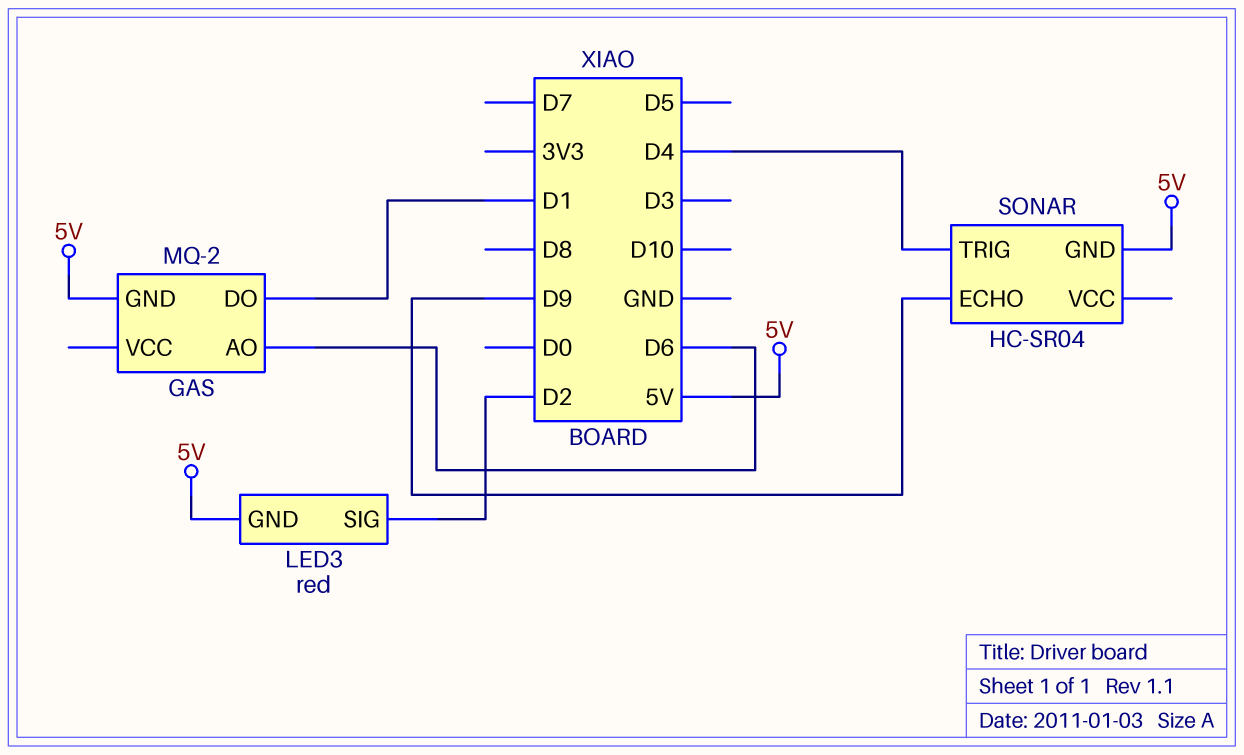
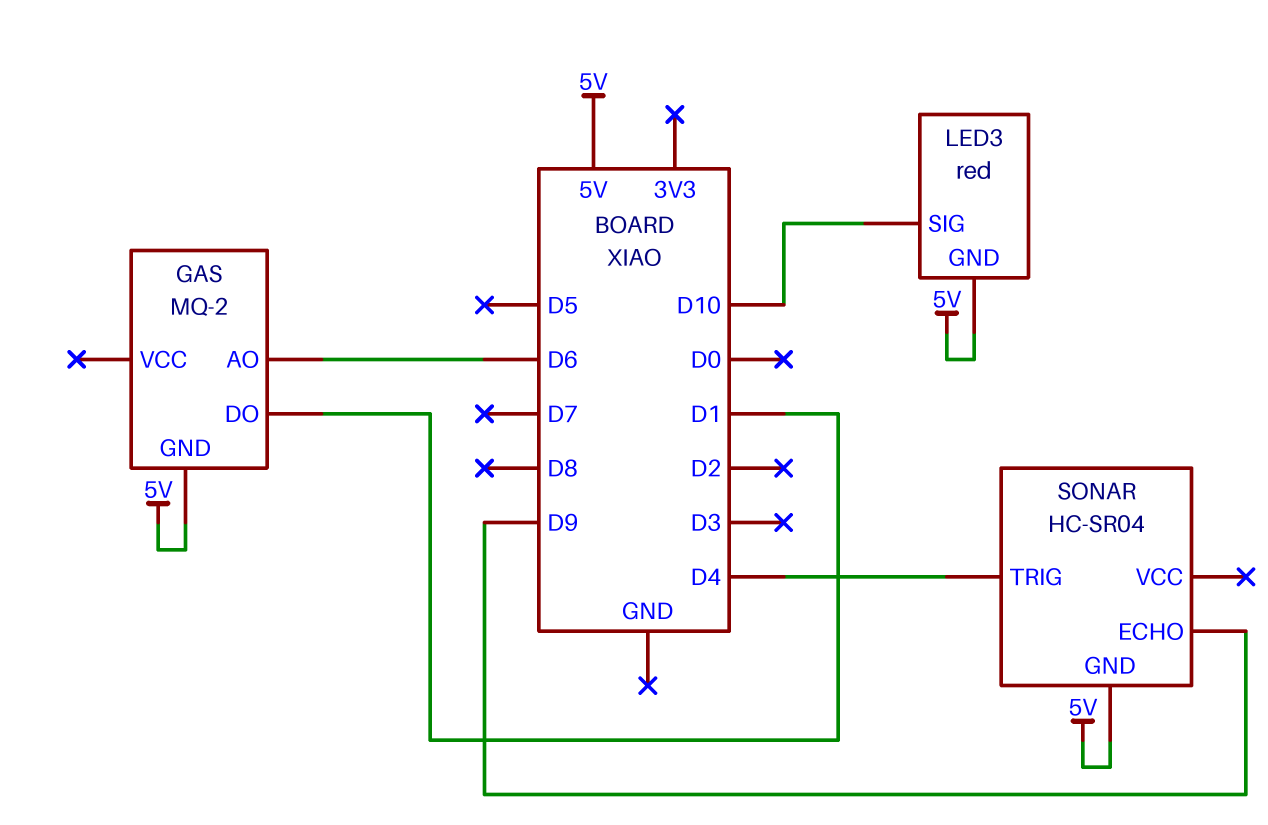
LED3 pin SIG: D2 -> D10

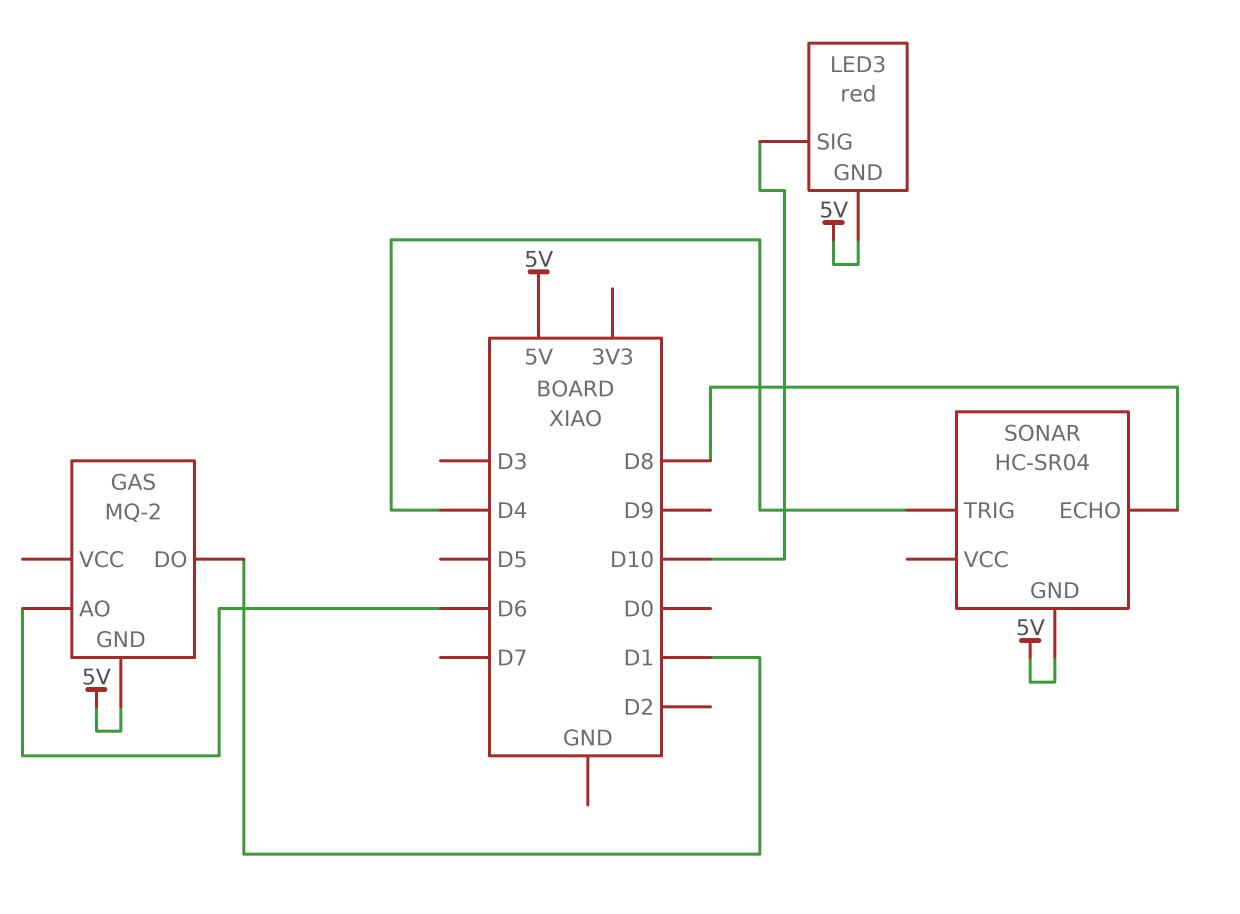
SONAR pin ECHO: D9 -> D8

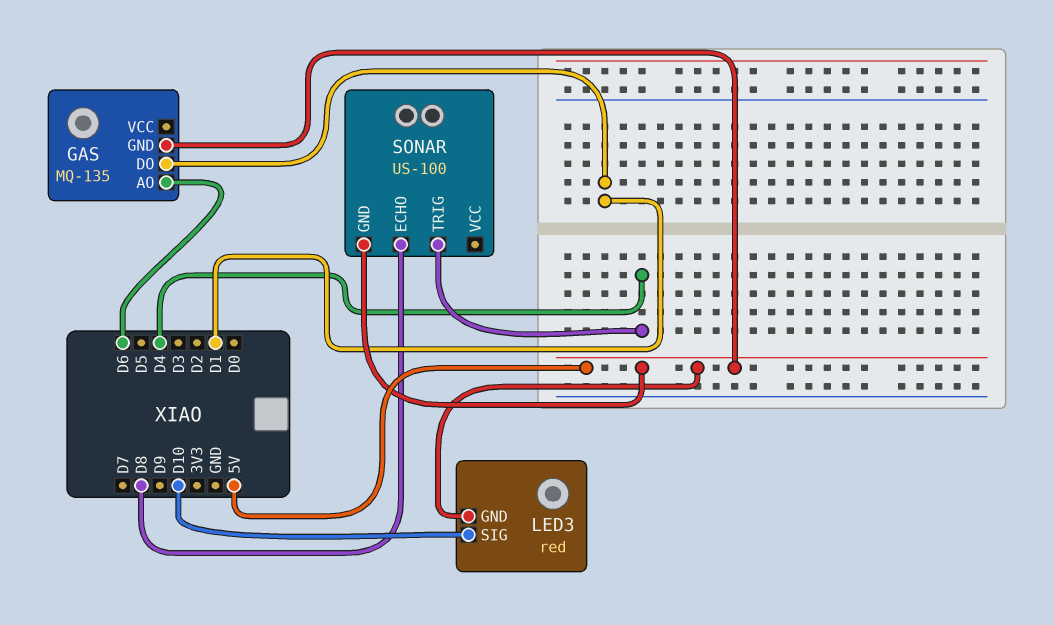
GAS: MQ-2 -> MQ-135
SONAR: HC-SR04 -> US-100

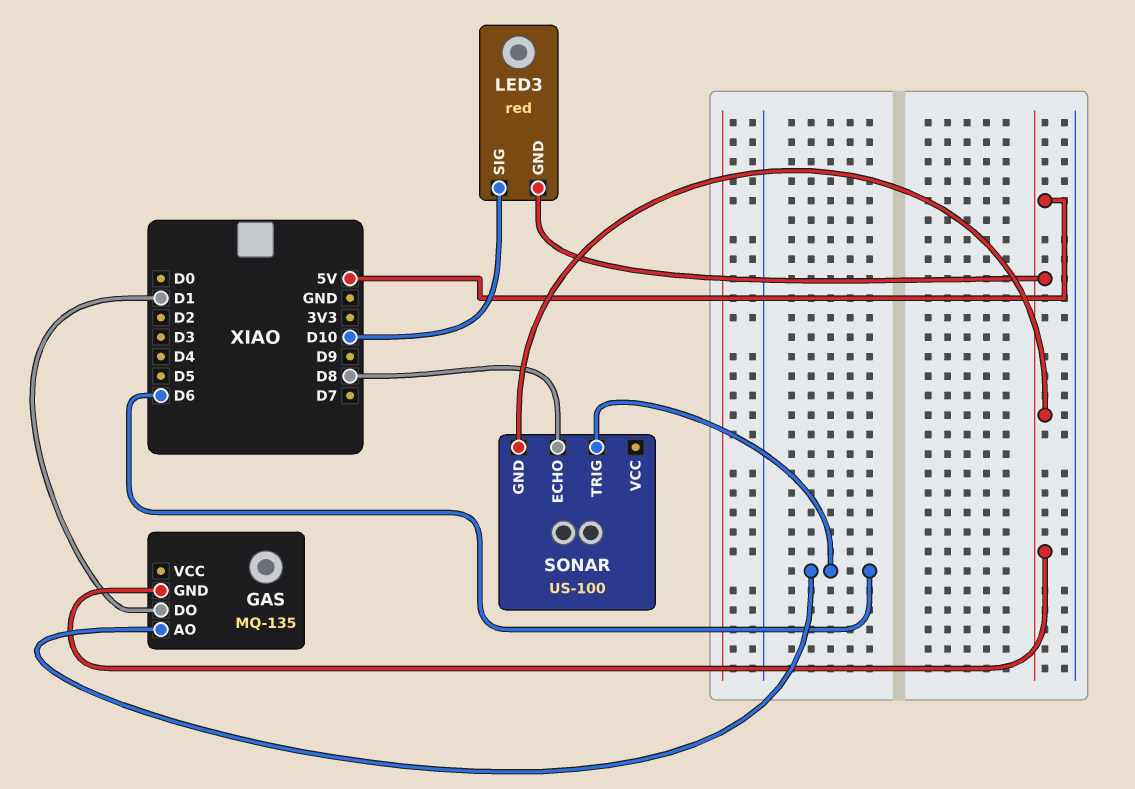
SONAR pin TRIG: D4 -> D6

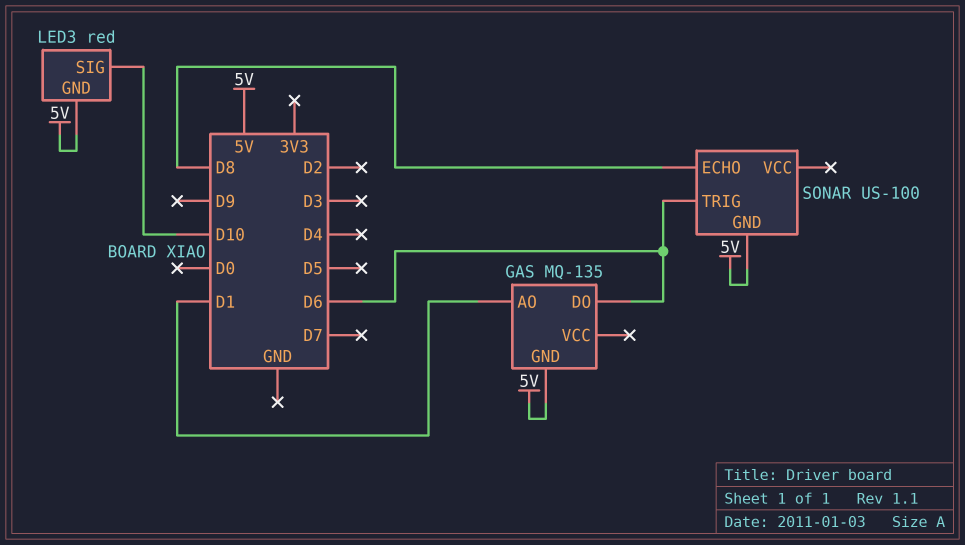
GAS pin AO: D6 -> D1
GAS pin DO: D1 -> D6

